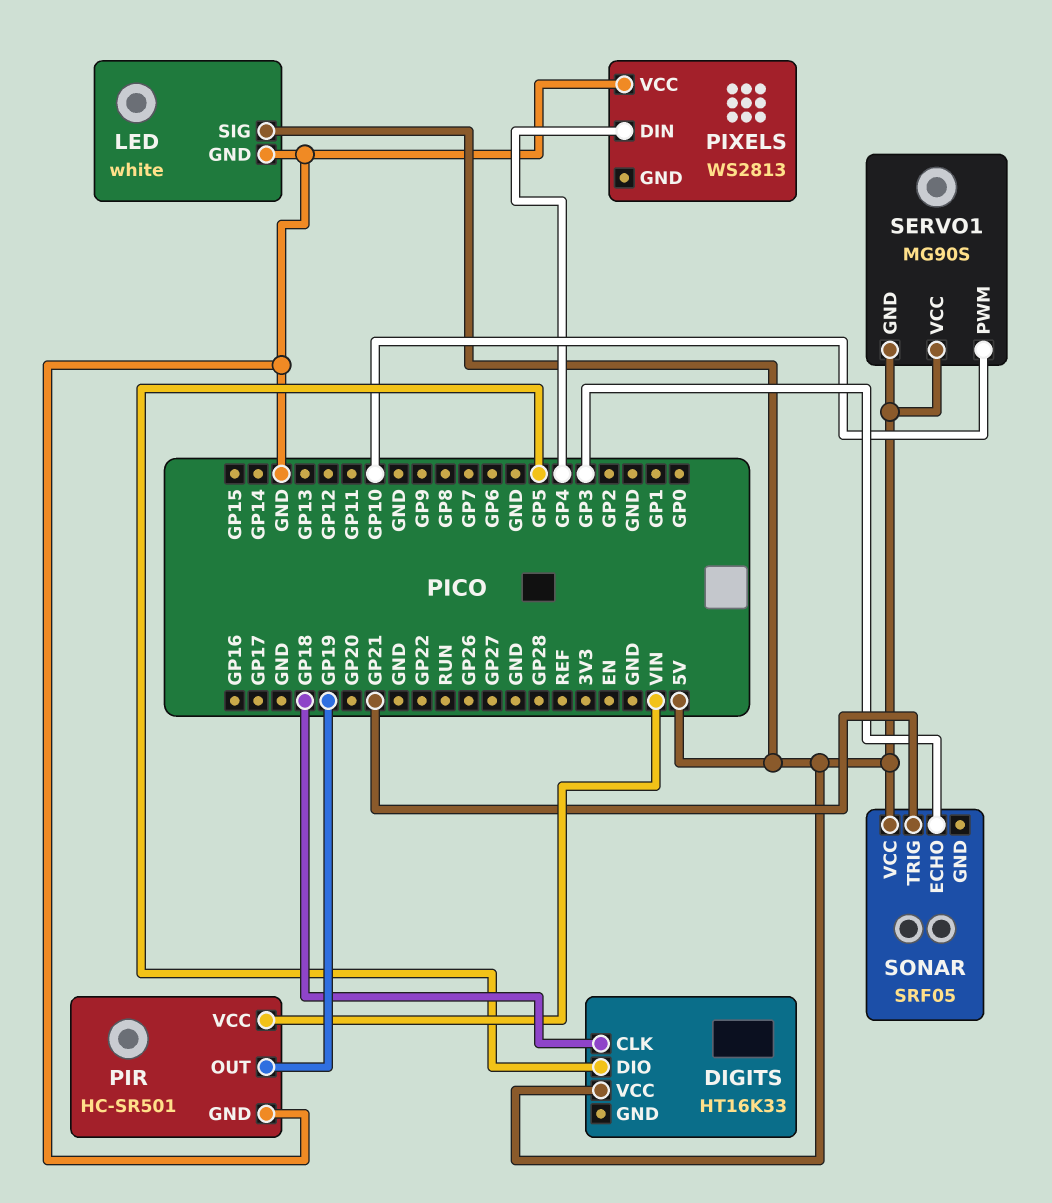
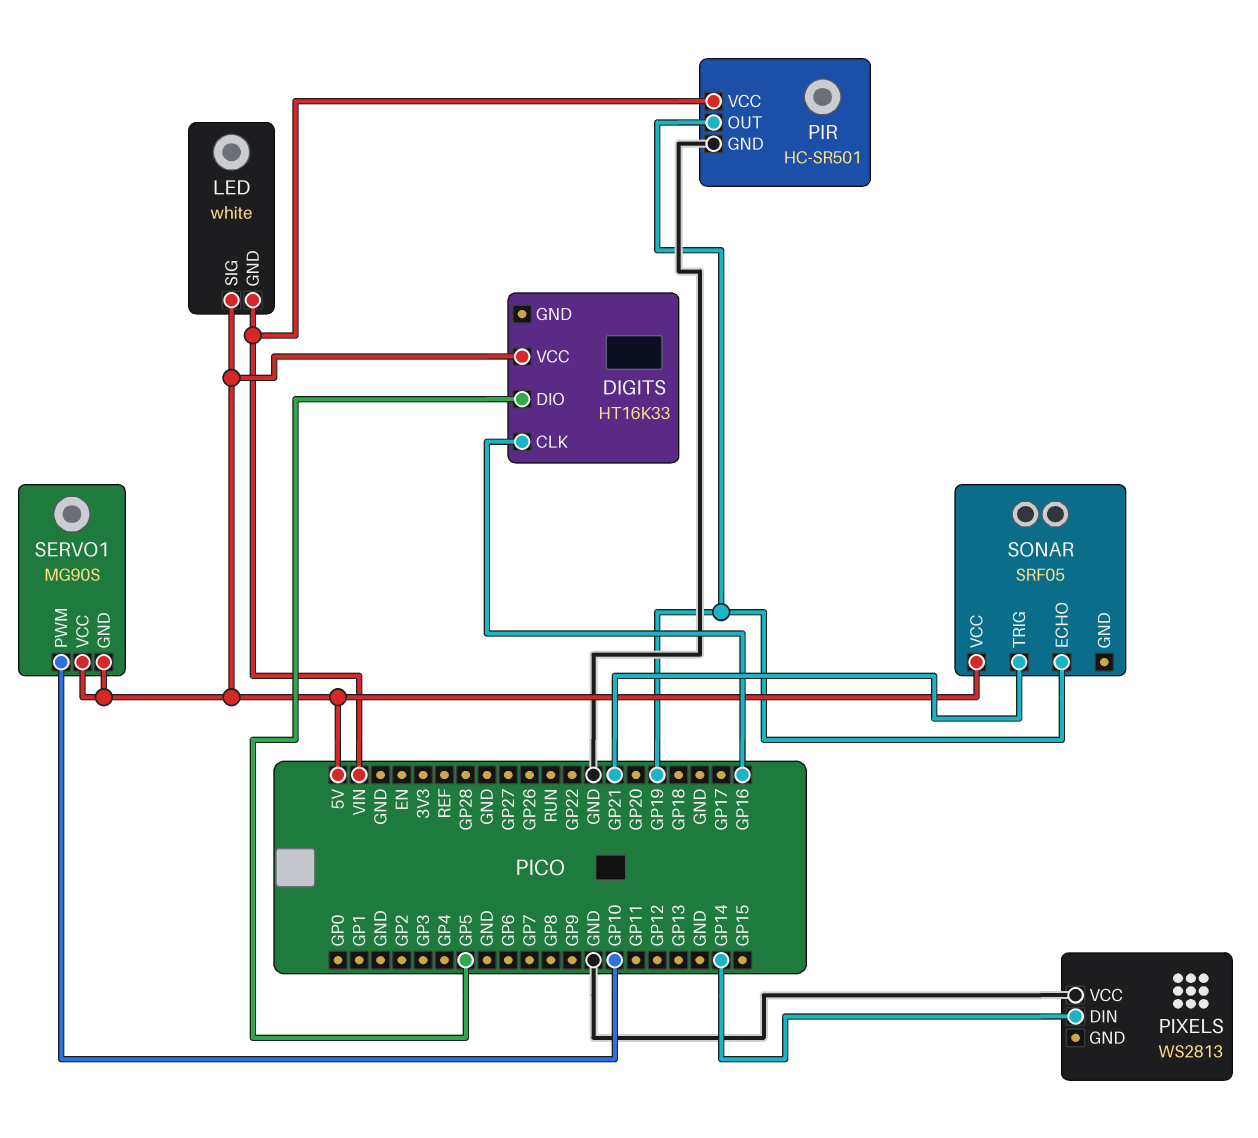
DIGITS pin CLK: GP18 -> GP16
LED pin GND: GND -> VIN
PIXELS pin DIN: GP4 -> GP14
SONAR pin ECHO: GP3 -> GP19

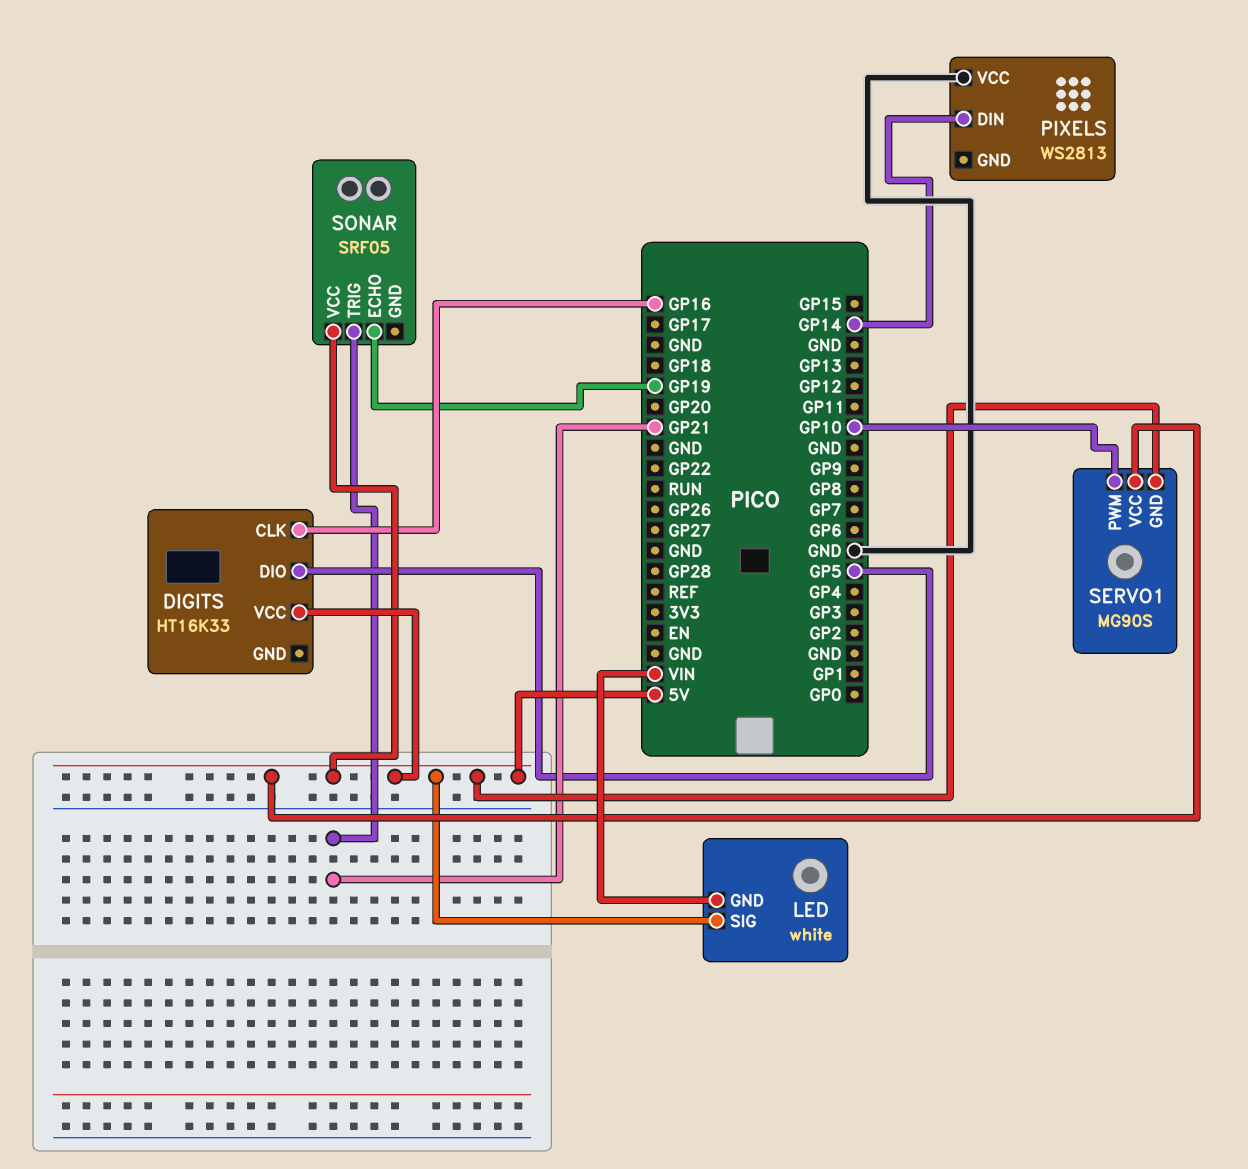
PIR: HC-SR501 -> none
PIR pin GND: GND -> none
PIR pin OUT: GP19 -> none
PIR pin VCC: VIN -> none

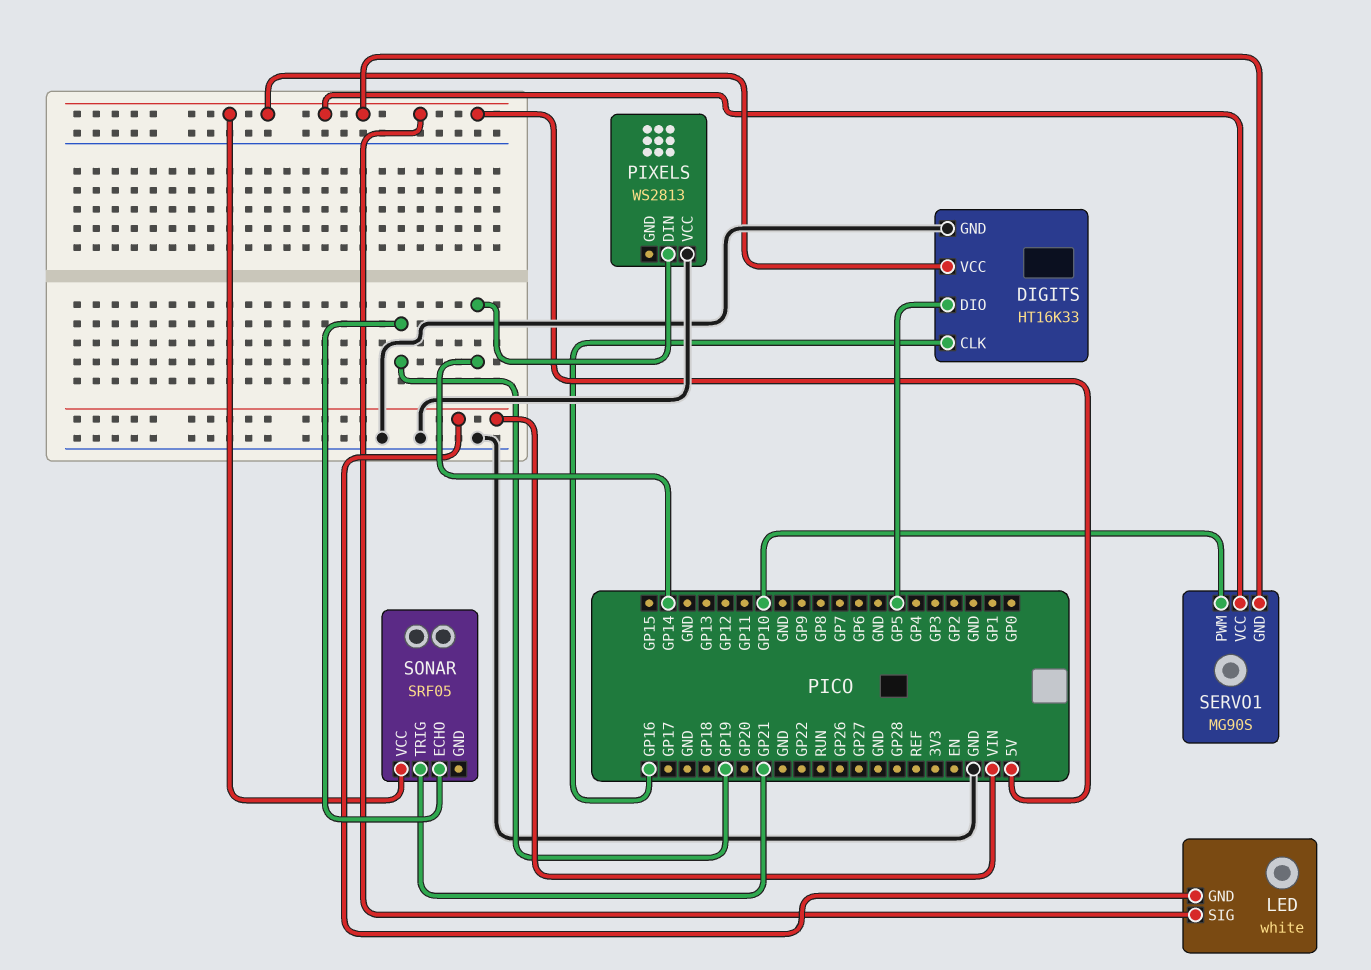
DIGITS pin GND: none -> GND

